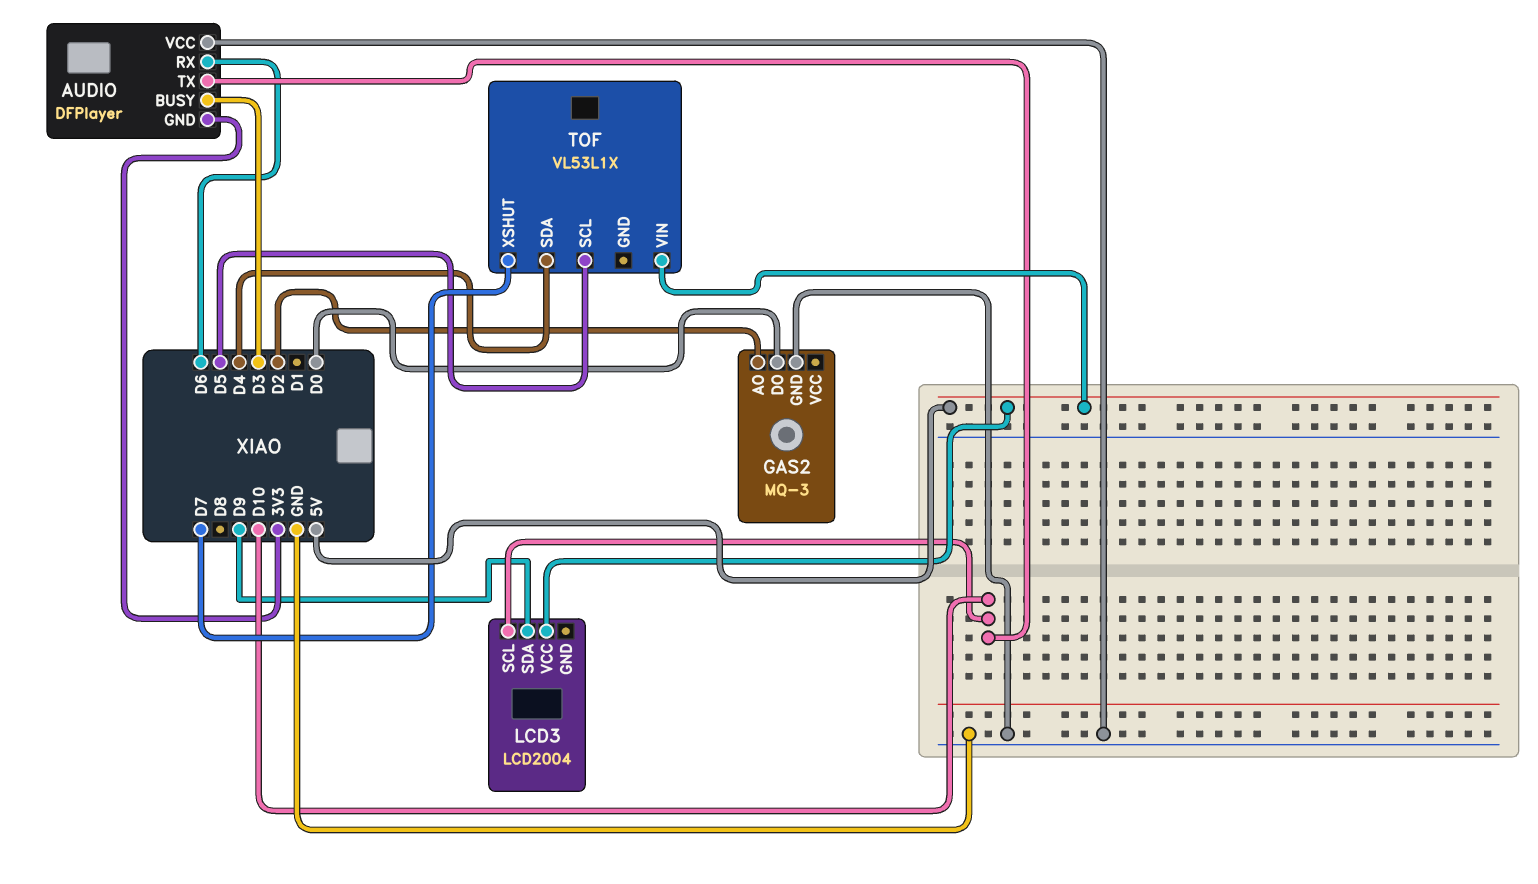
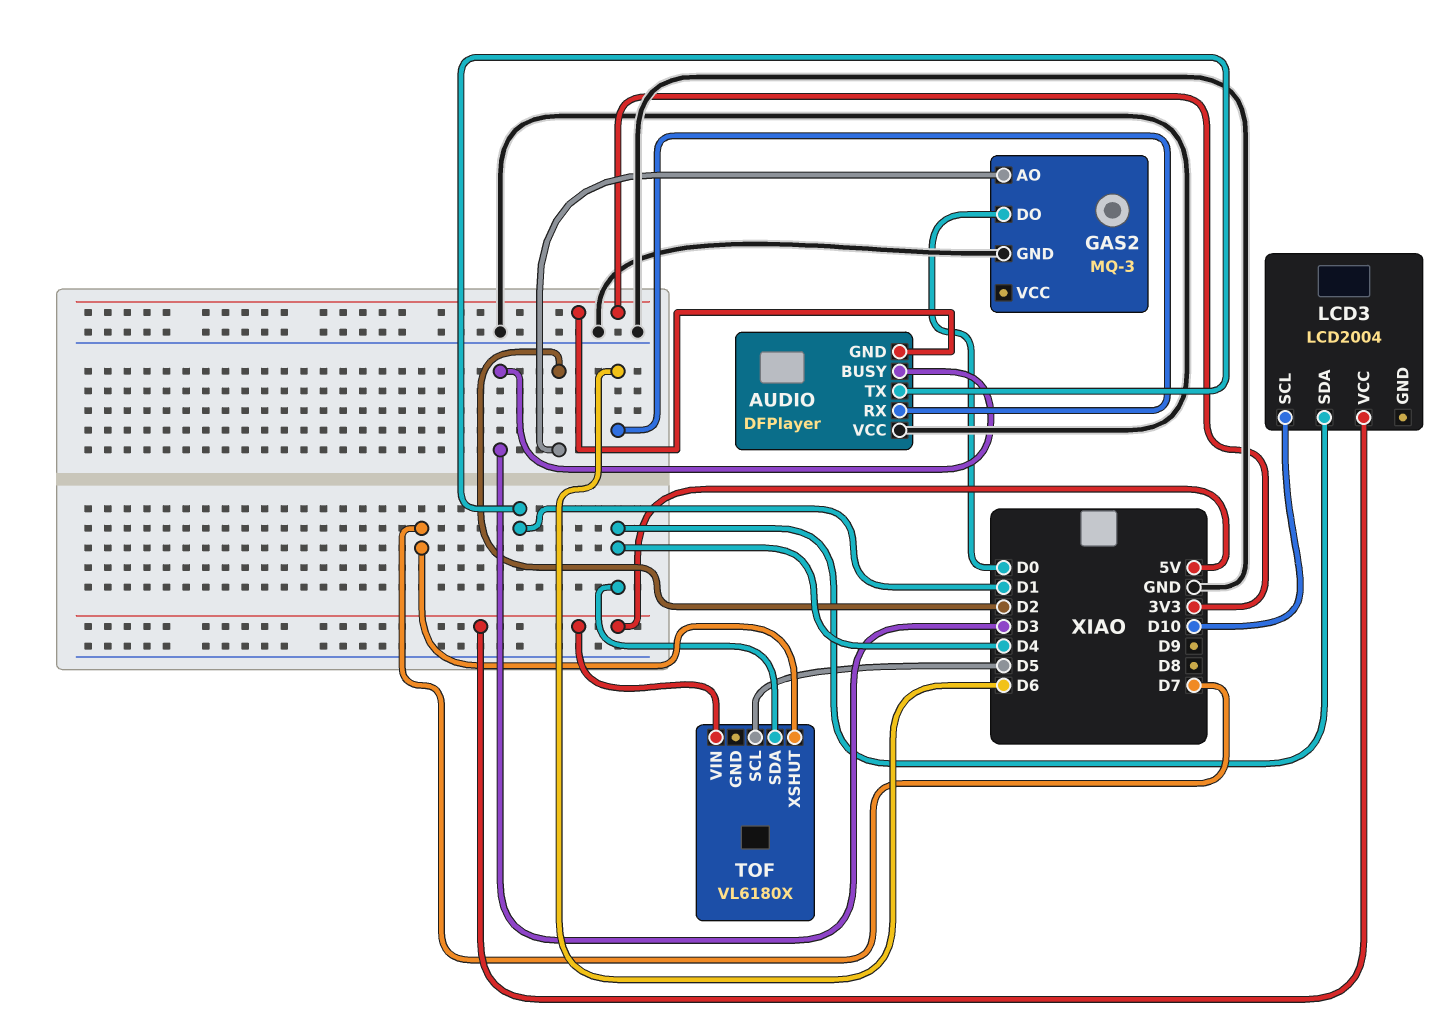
AUDIO pin TX: D10 -> D1
LCD3 pin SDA: D9 -> D4
TOF: VL53L1X -> VL6180X

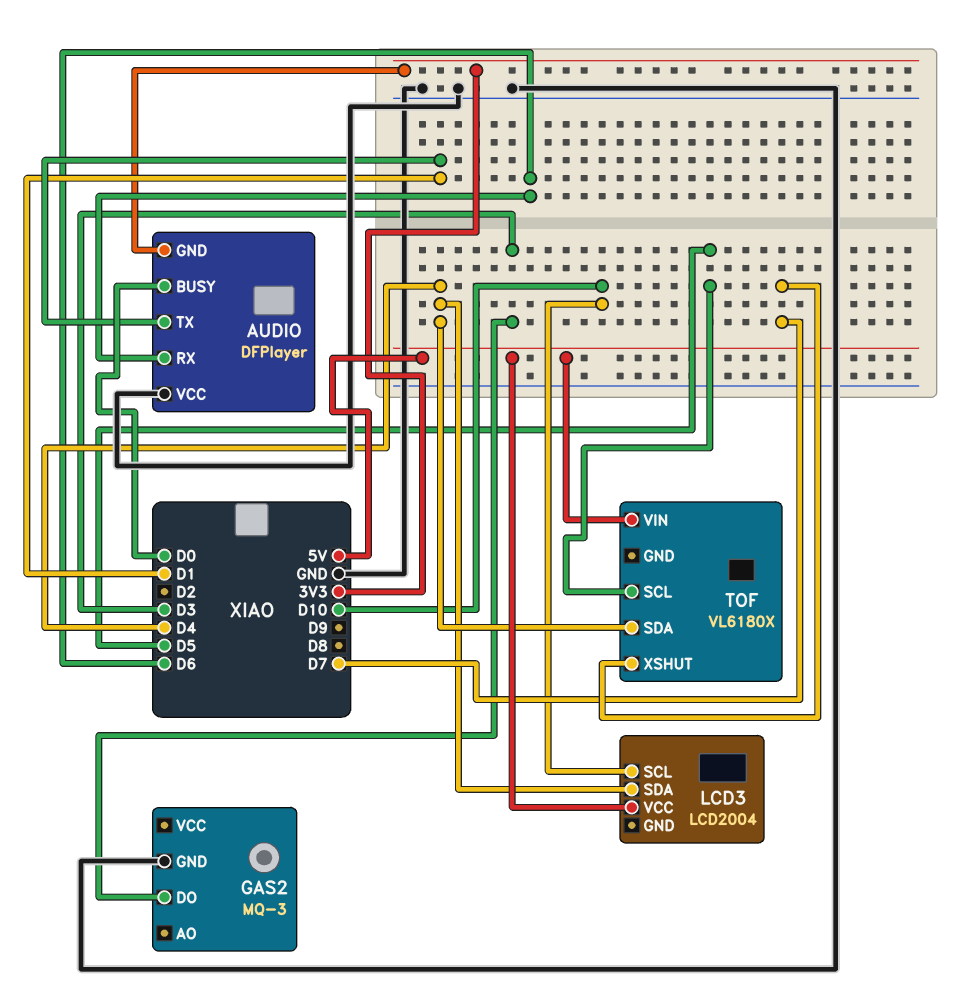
AUDIO pin BUSY: D3 -> D0
GAS2 pin AO: D2 -> none
GAS2 pin DO: D0 -> D3

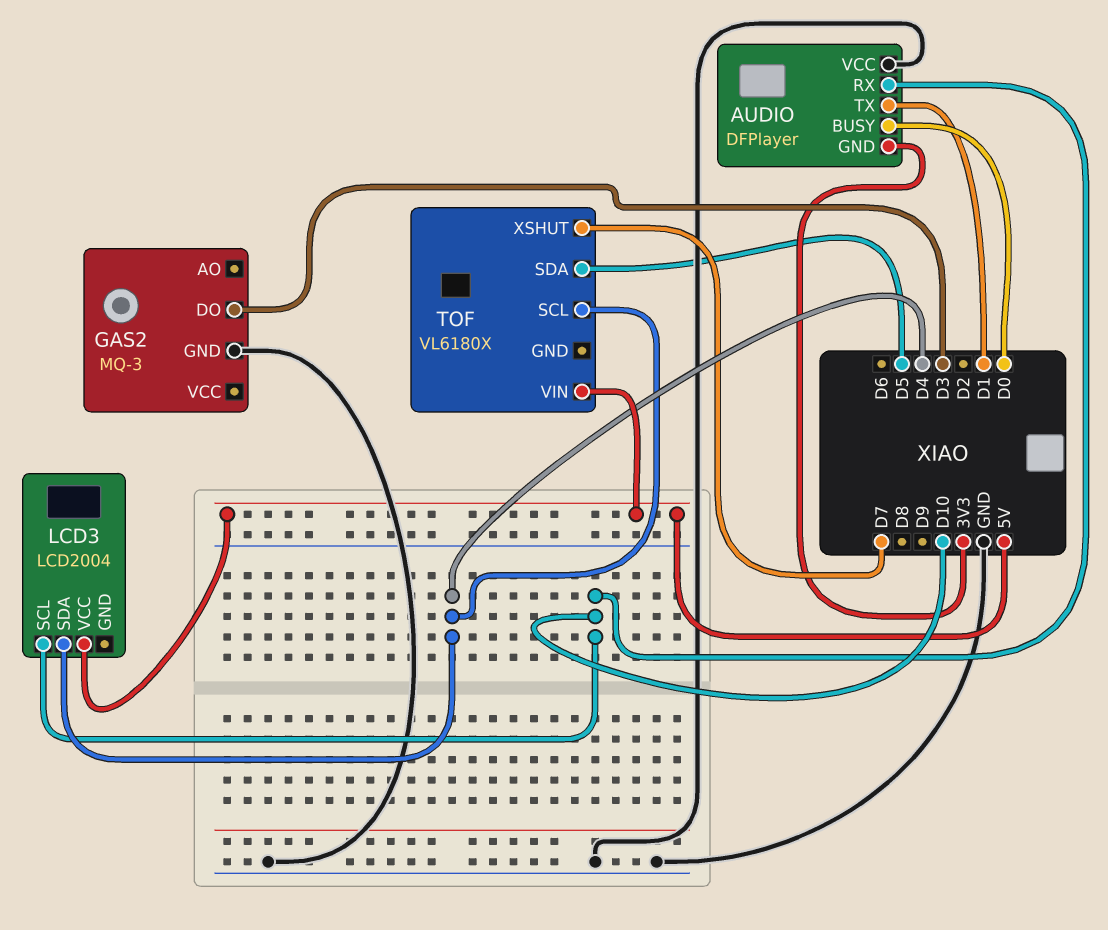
AUDIO pin RX: D6 -> D10
TOF pin SCL: D5 -> D4
TOF pin SDA: D4 -> D5

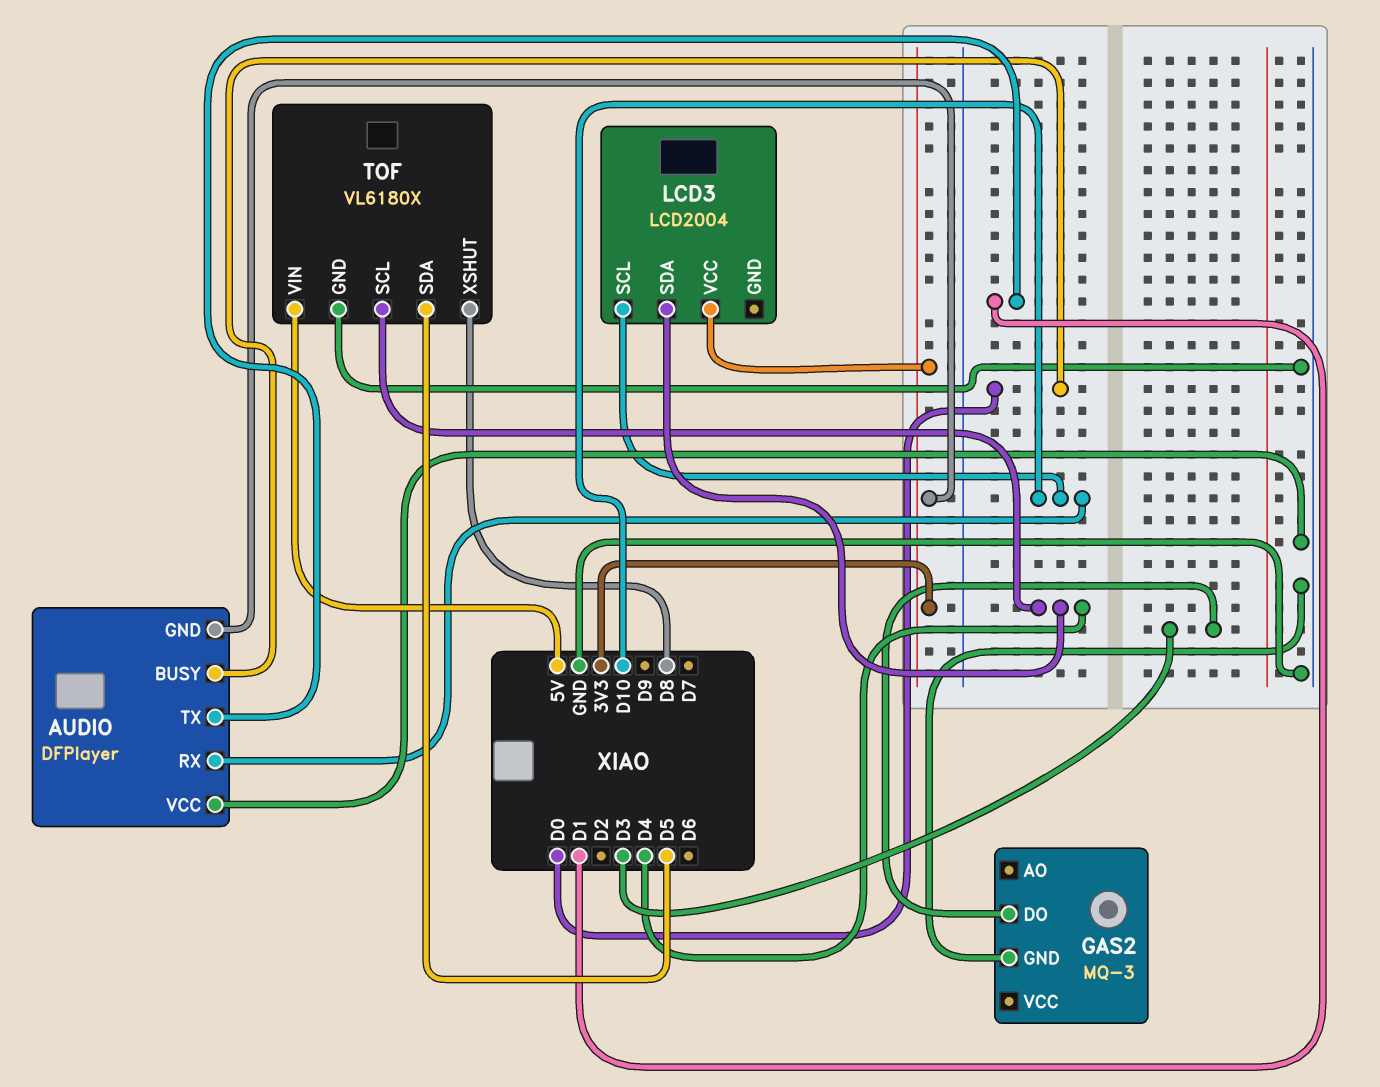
LCD3 pin VCC: 5V -> 3V3
TOF pin GND: none -> GND
TOF pin XSHUT: D7 -> D8

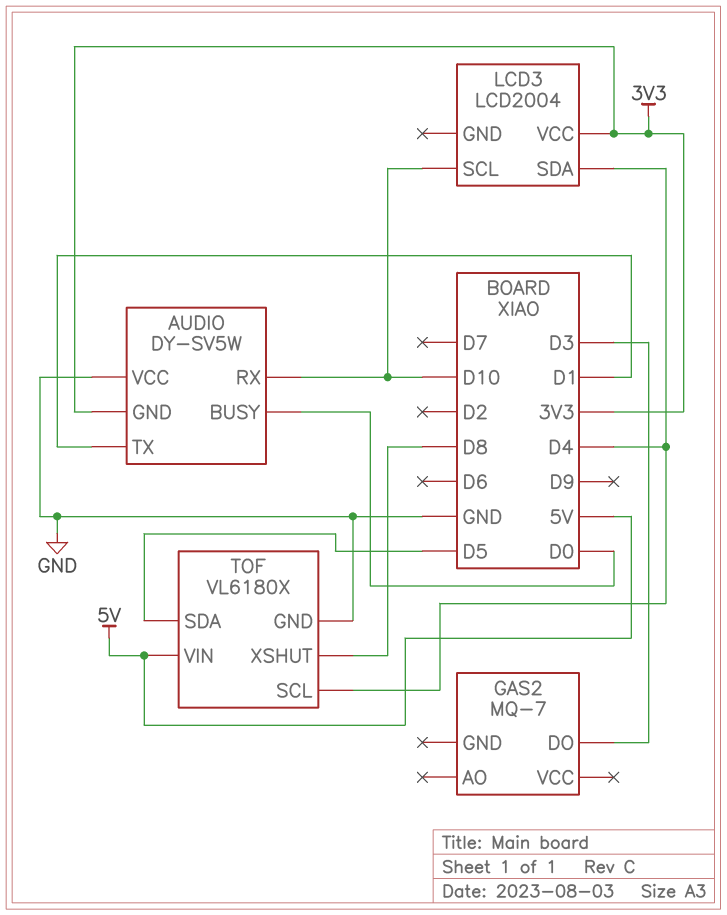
AUDIO: DFPlayer -> DY-SV5W
GAS2: MQ-3 -> MQ-7
GAS2 pin GND: GND -> none

